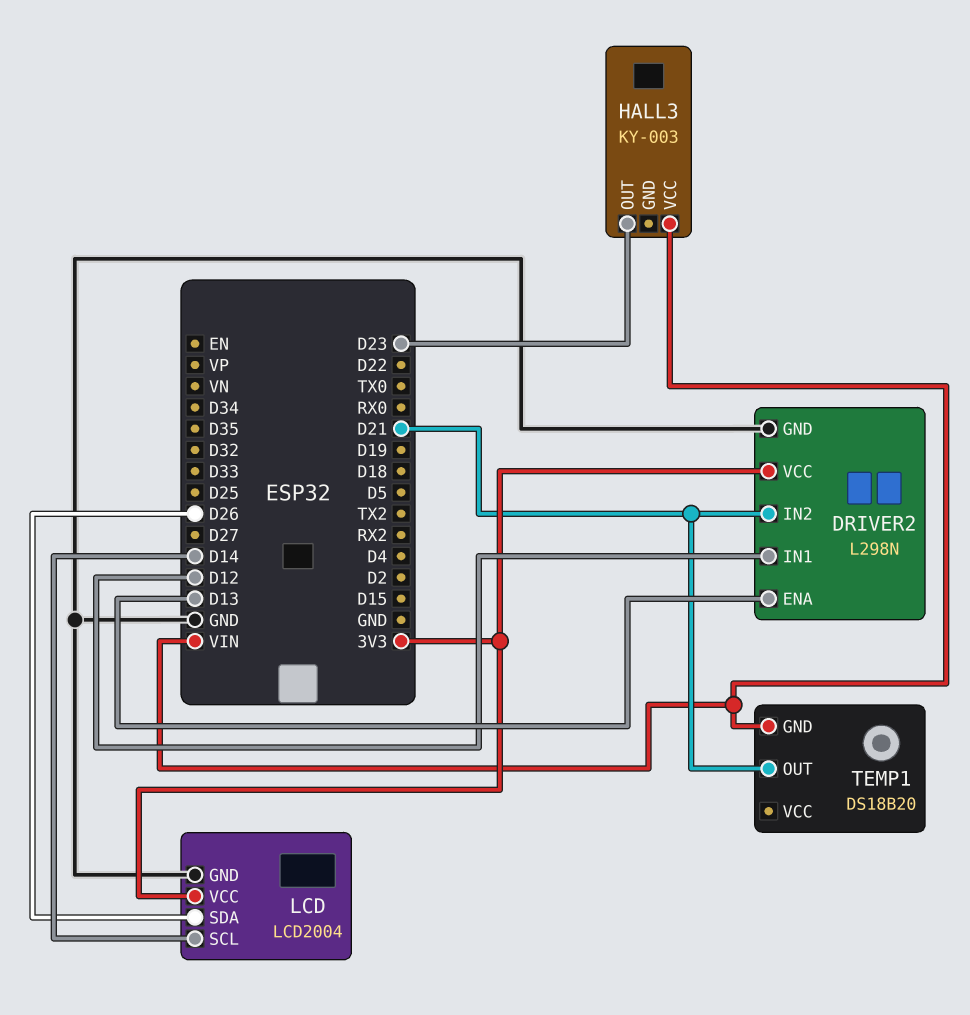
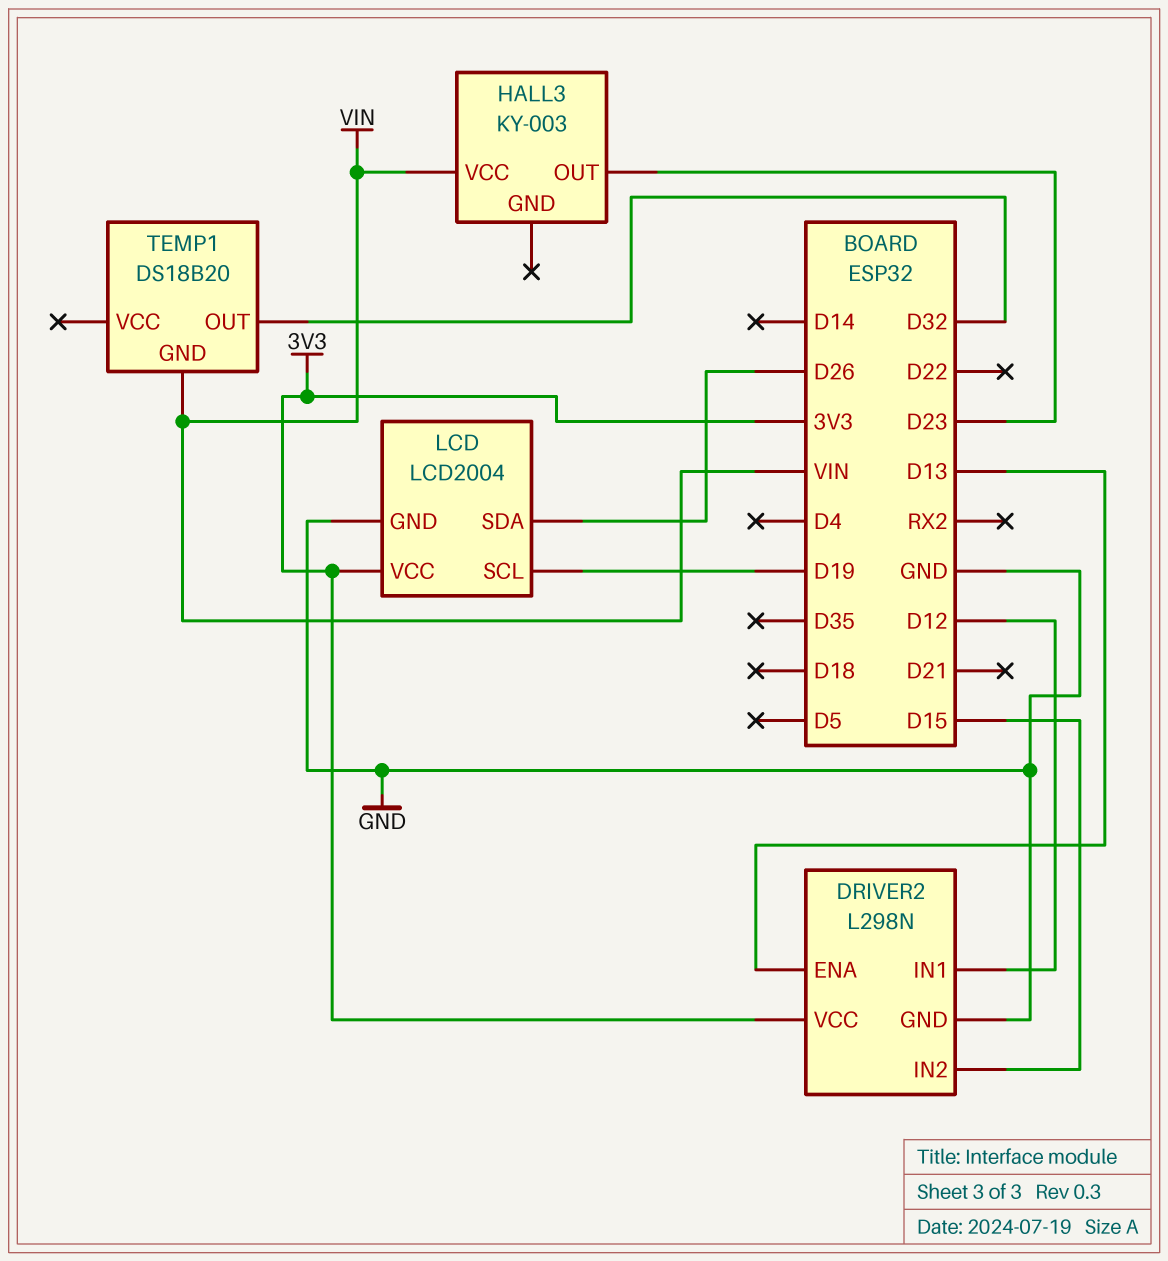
DRIVER2 pin IN2: D21 -> D15
LCD pin SCL: D14 -> D19
TEMP1 pin OUT: D21 -> D32

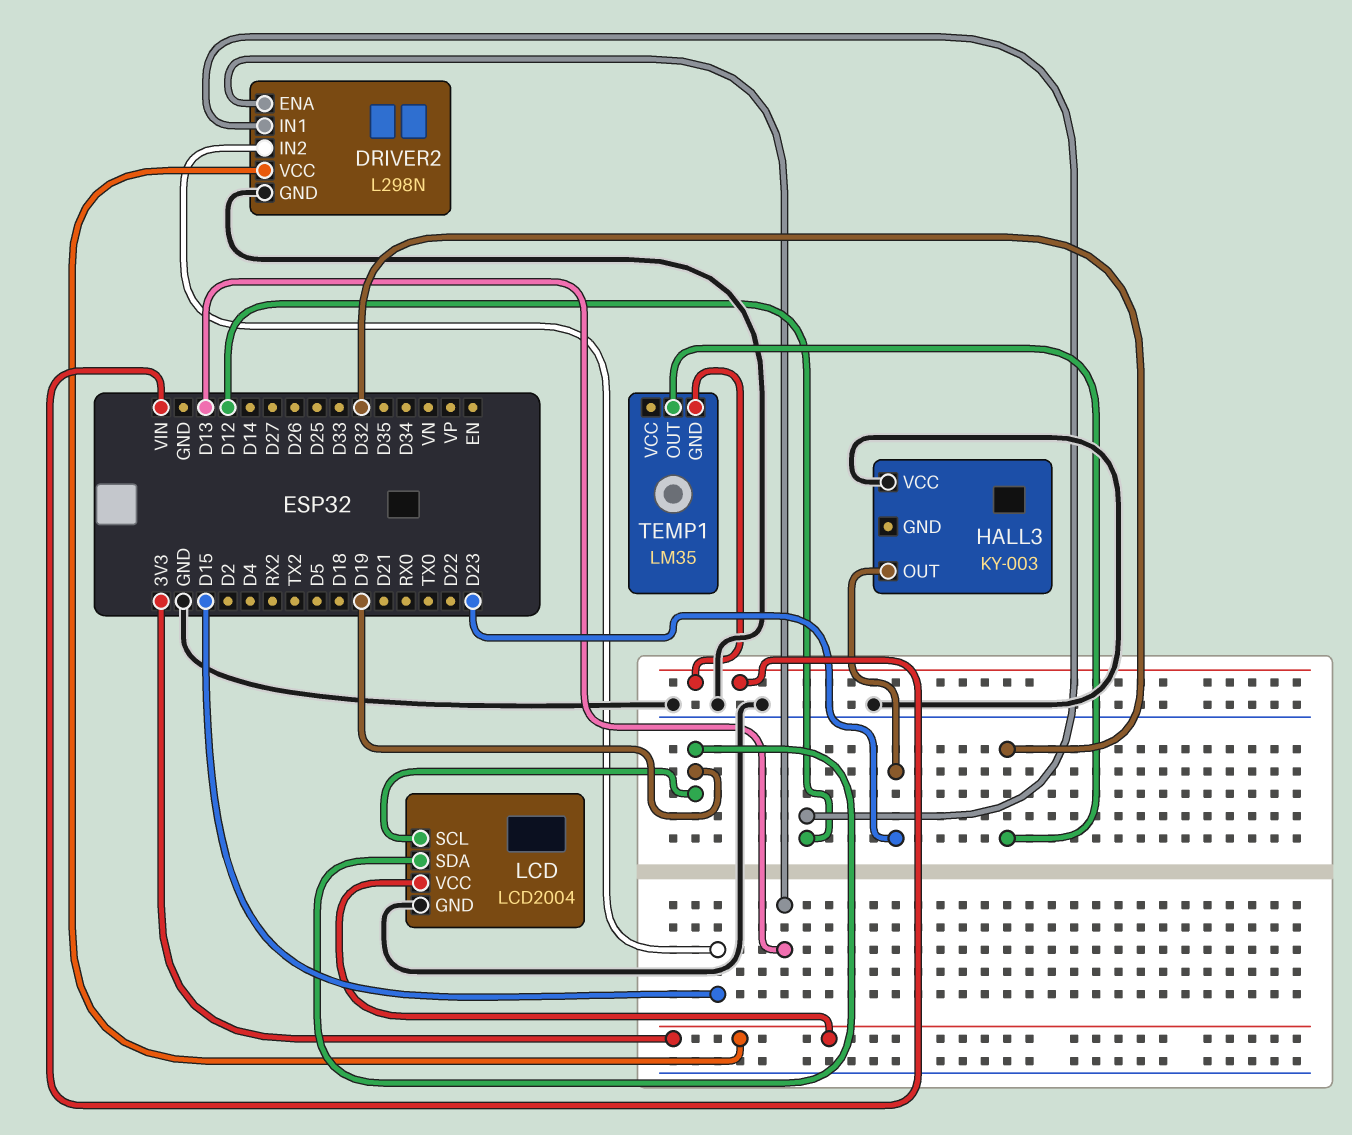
HALL3 pin VCC: VIN -> GND
LCD pin SDA: D26 -> D19
TEMP1: DS18B20 -> LM35

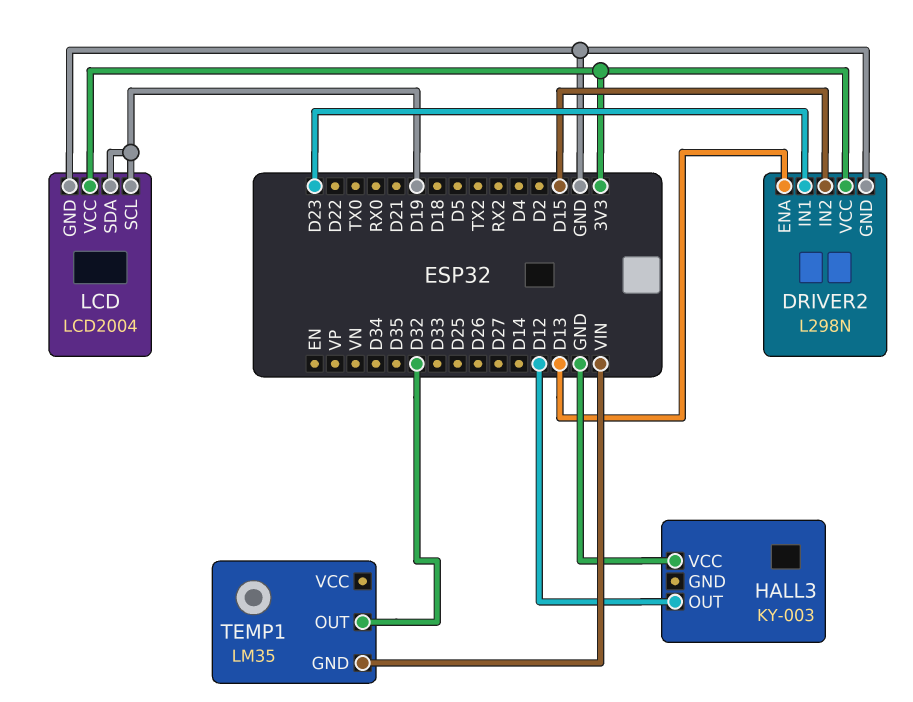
DRIVER2 pin IN1: D12 -> D23
HALL3 pin OUT: D23 -> D12

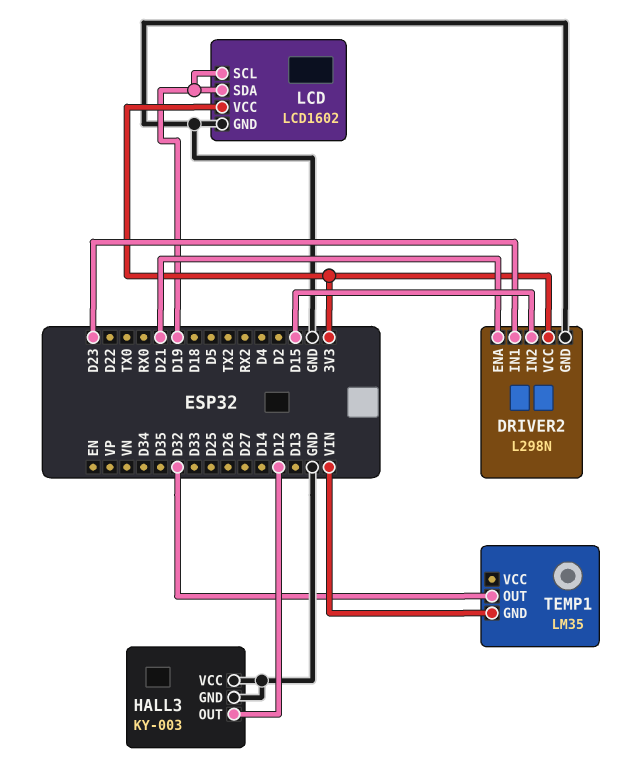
DRIVER2 pin ENA: D13 -> D21
HALL3 pin GND: none -> GND
LCD: LCD2004 -> LCD1602

